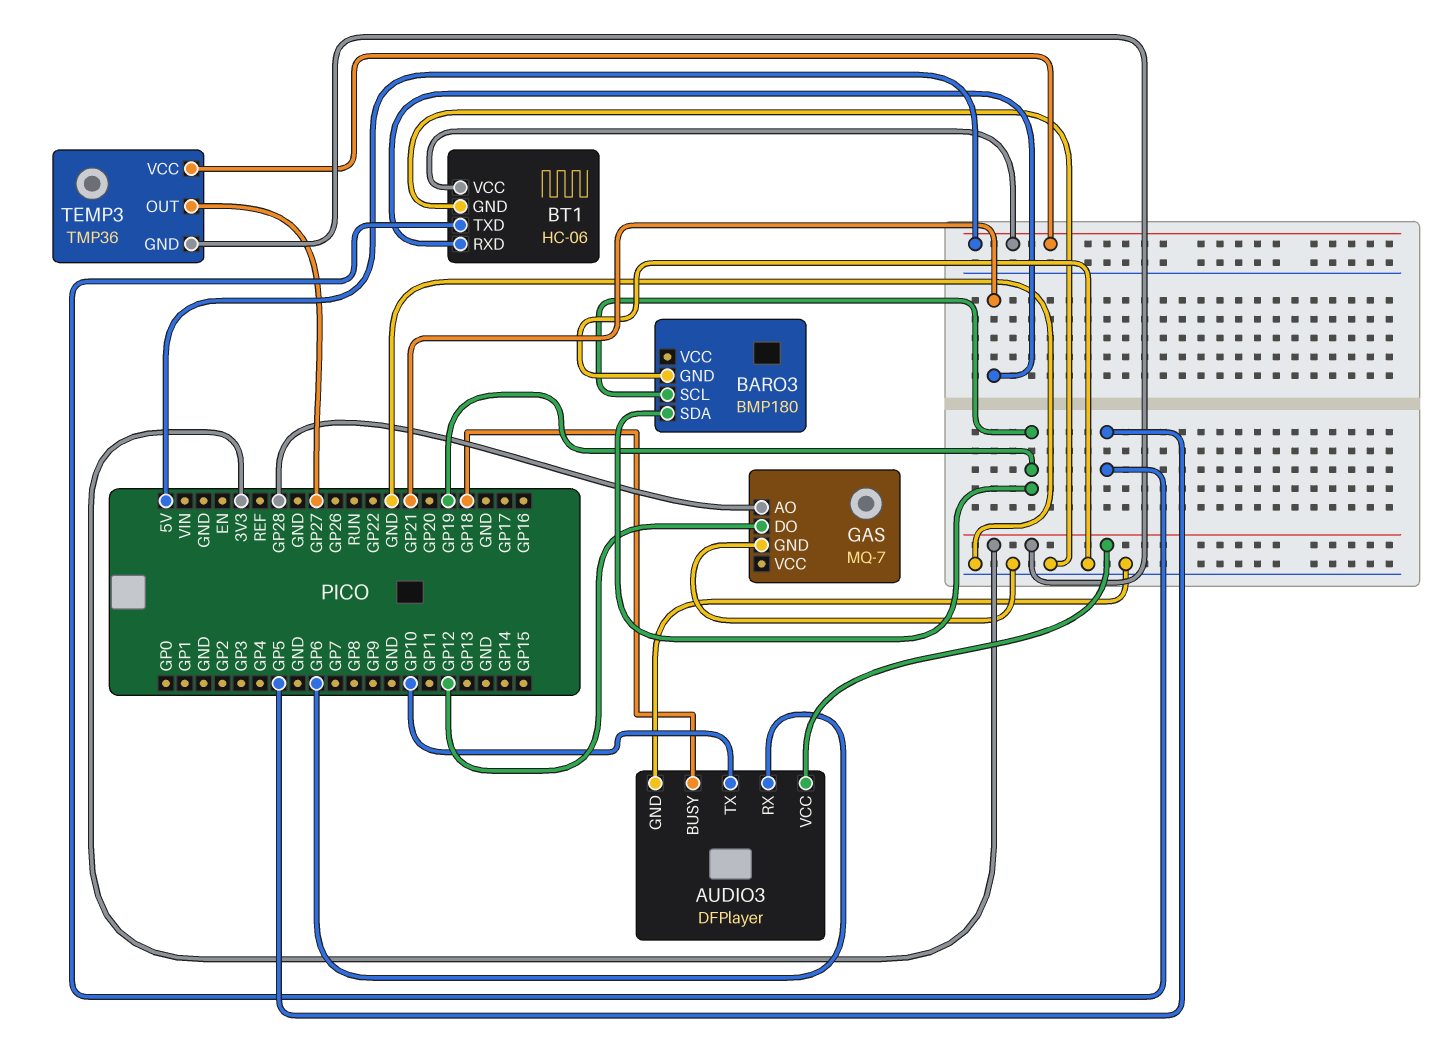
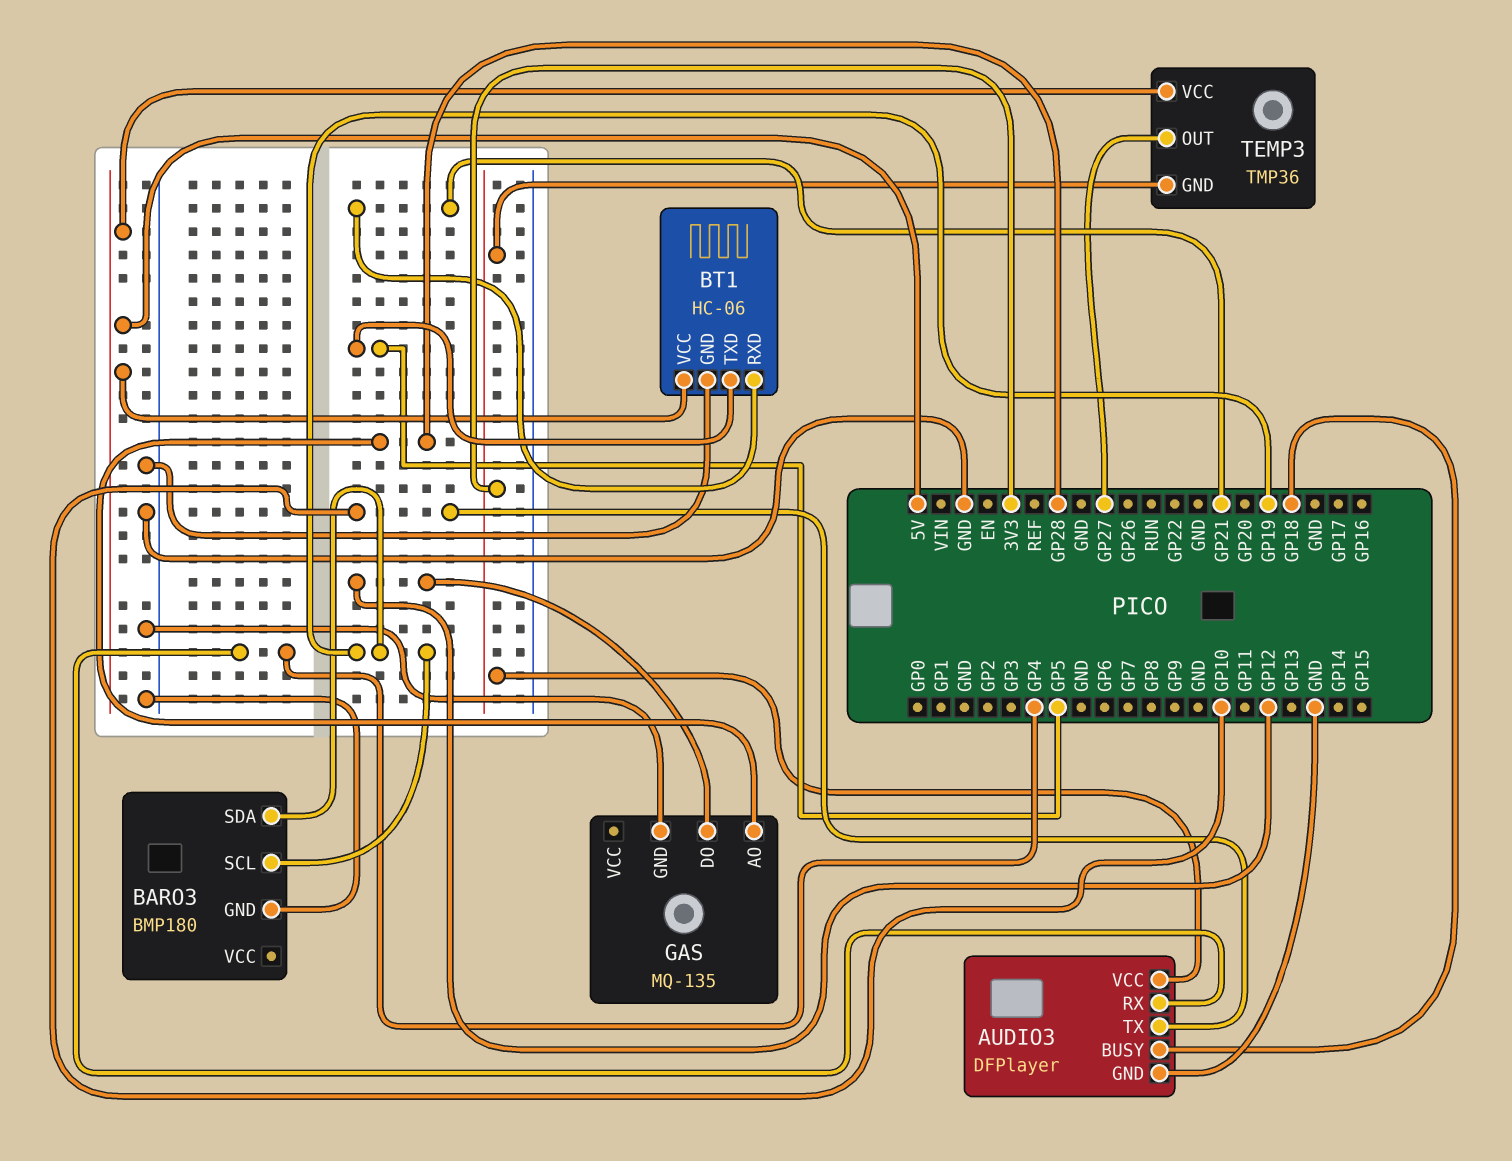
AUDIO3 pin RX: GP6 -> GP4
GAS: MQ-7 -> MQ-135

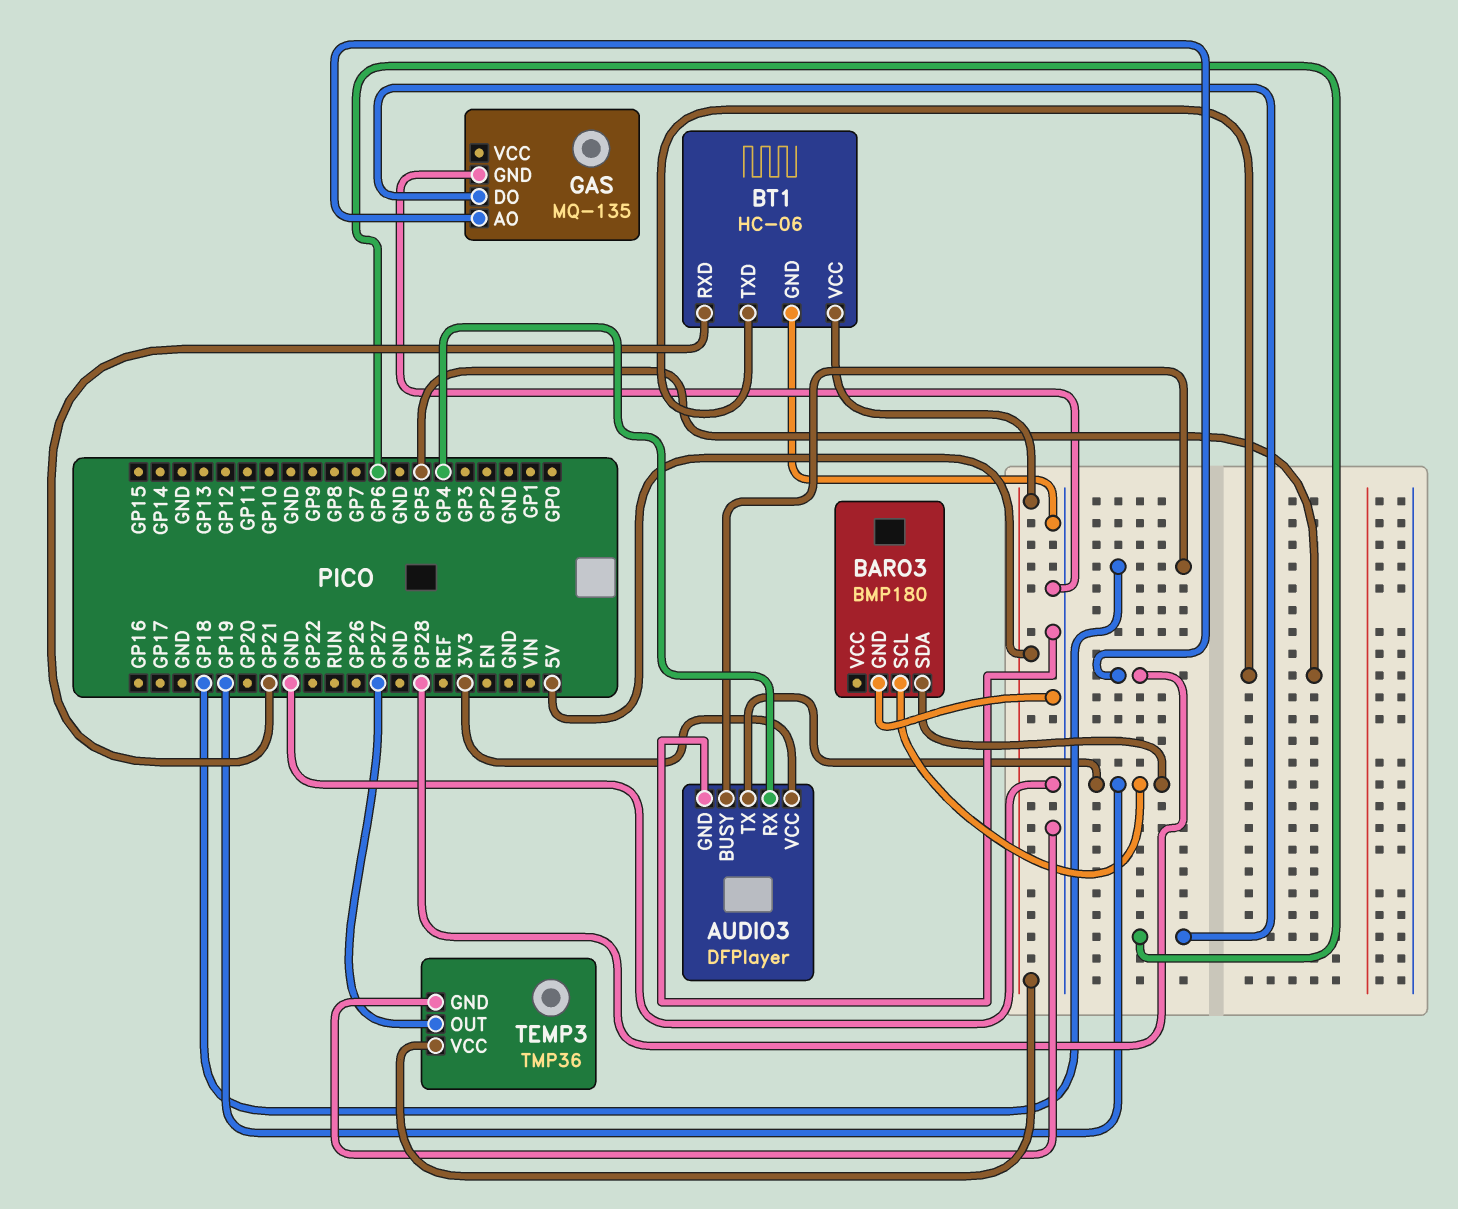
AUDIO3 pin TX: GP10 -> GP19
GAS pin DO: GP12 -> GP6
TEMP3 pin GND: 3V3 -> GND

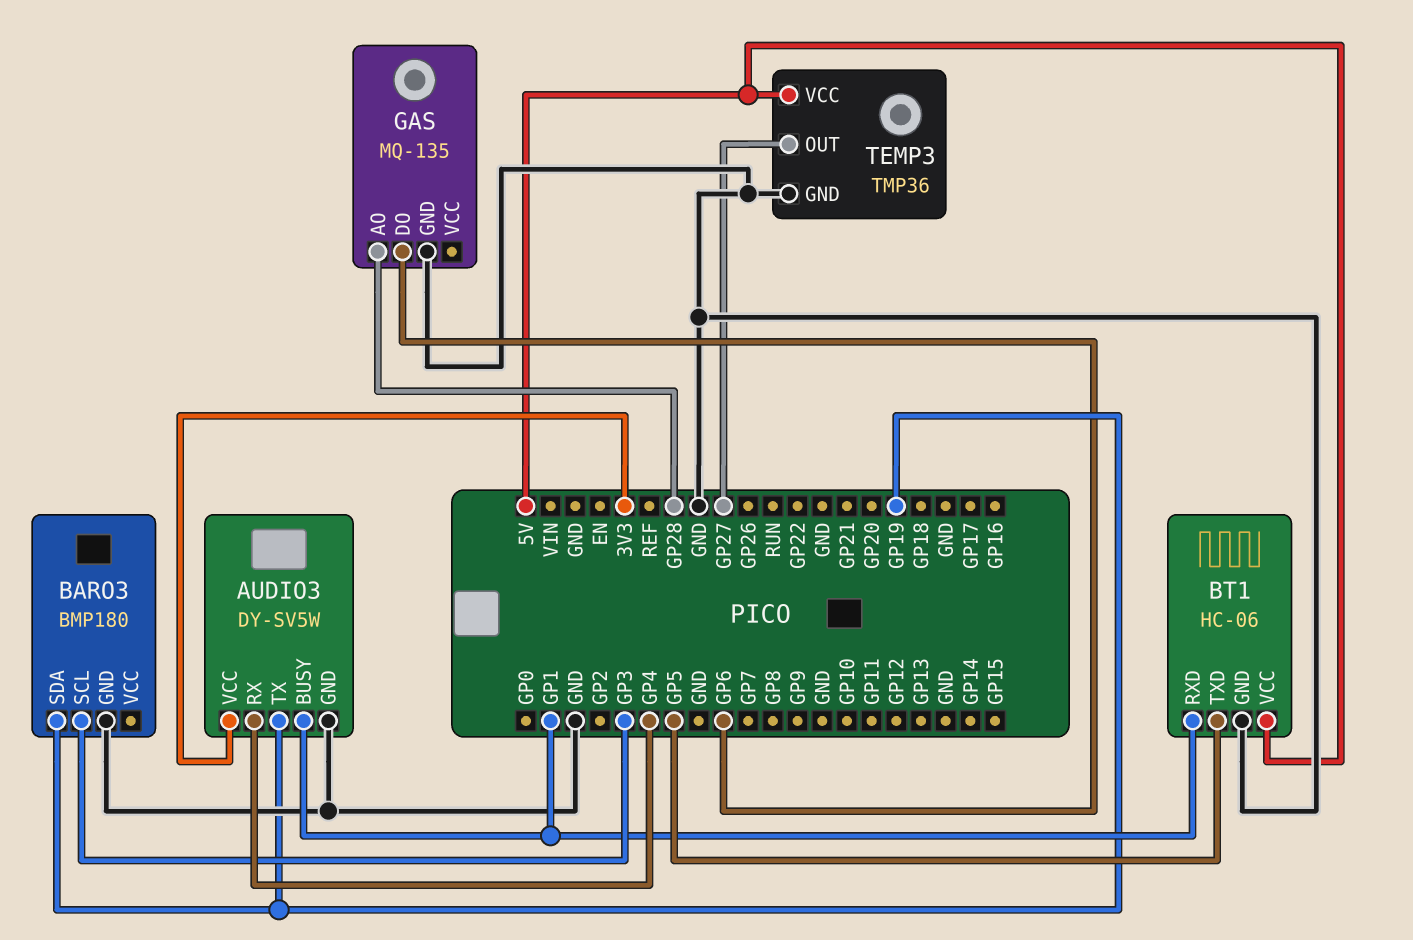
AUDIO3: DFPlayer -> DY-SV5W
AUDIO3 pin BUSY: GP18 -> GP1
BARO3 pin SCL: GP19 -> GP3
BT1 pin RXD: GP21 -> GP1

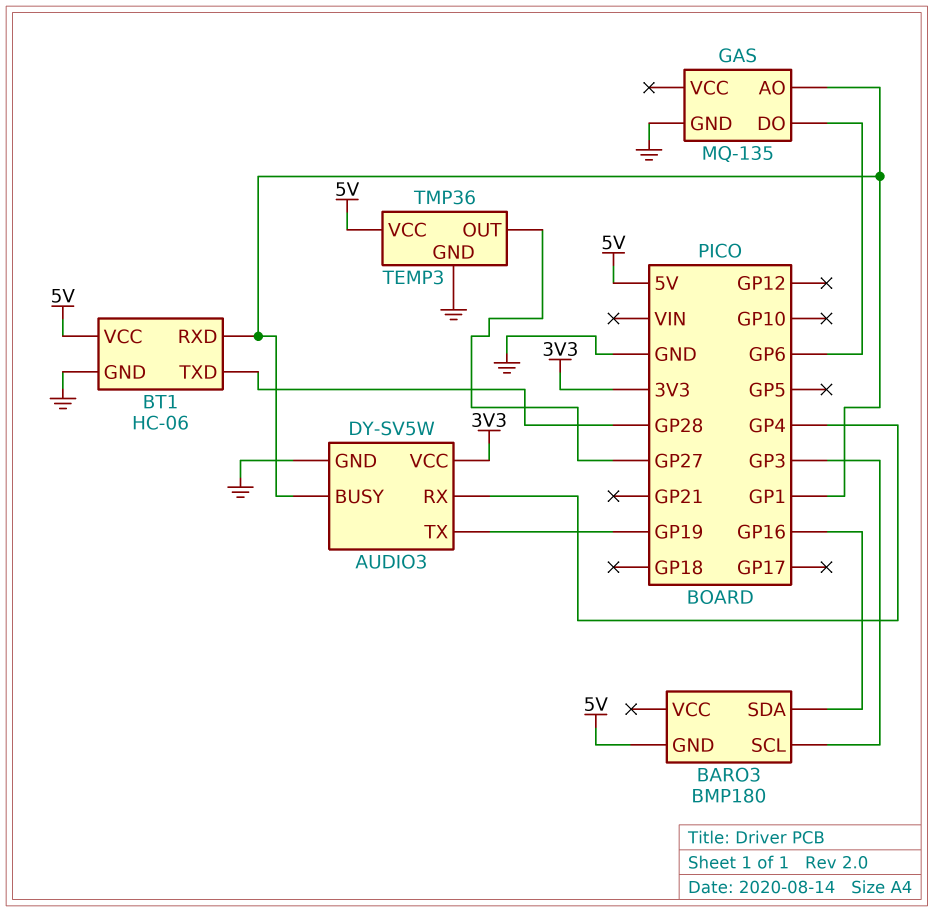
BARO3 pin GND: GND -> 5V
BARO3 pin SDA: GP19 -> GP16
BT1 pin TXD: GP5 -> GP28
GAS pin AO: GP28 -> GP1

